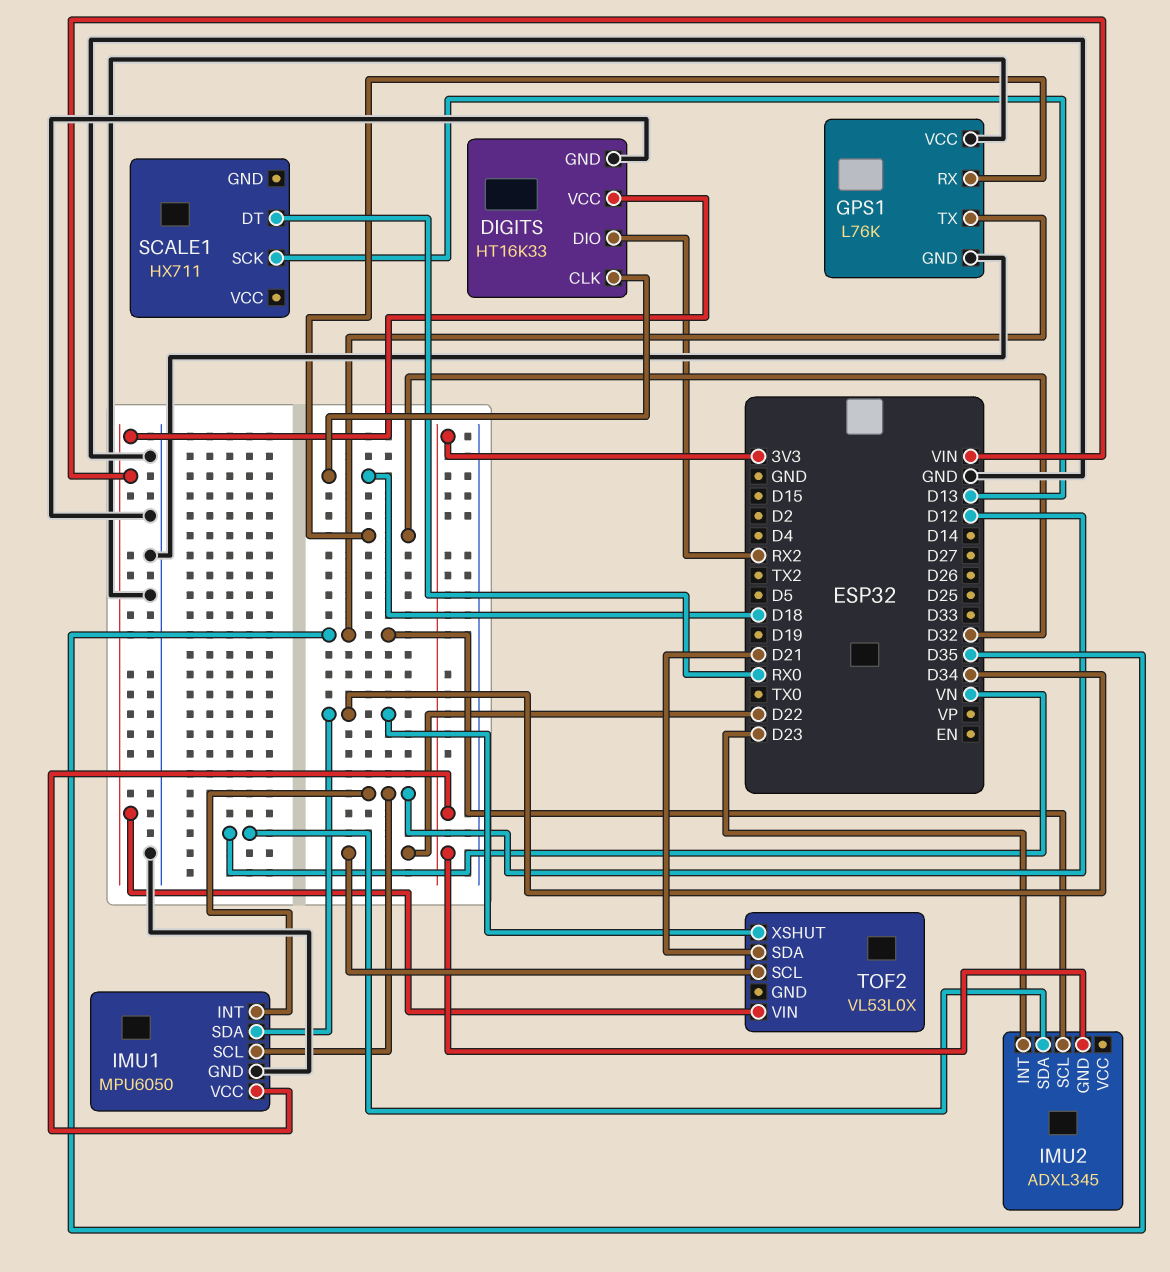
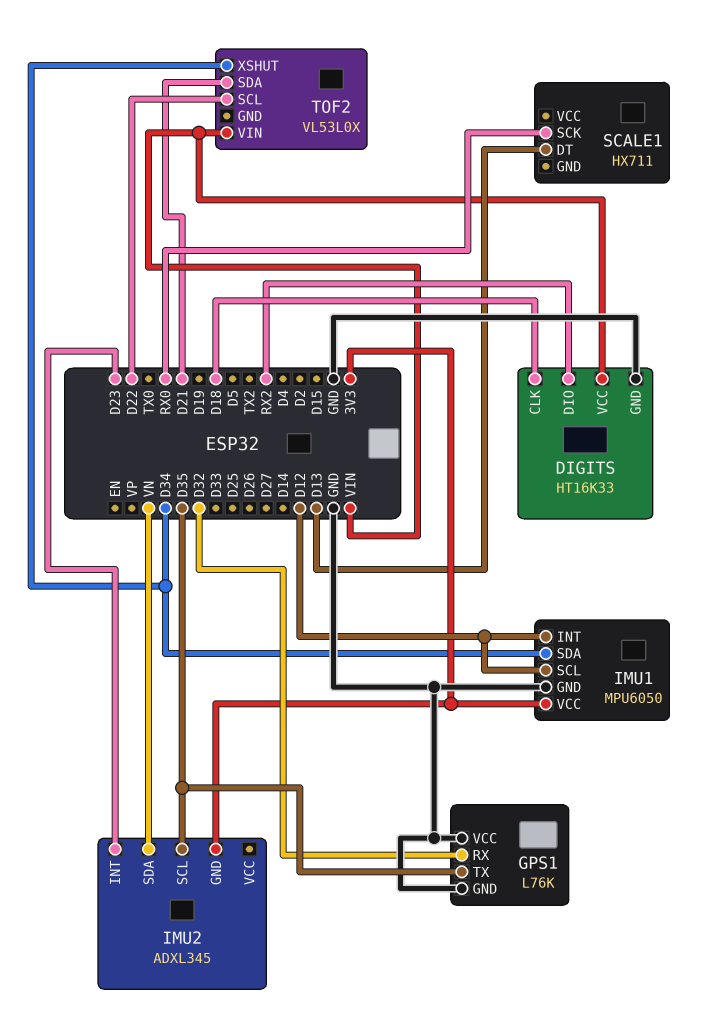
SCALE1 pin DT: RX0 -> D13
SCALE1 pin SCK: D13 -> RX0

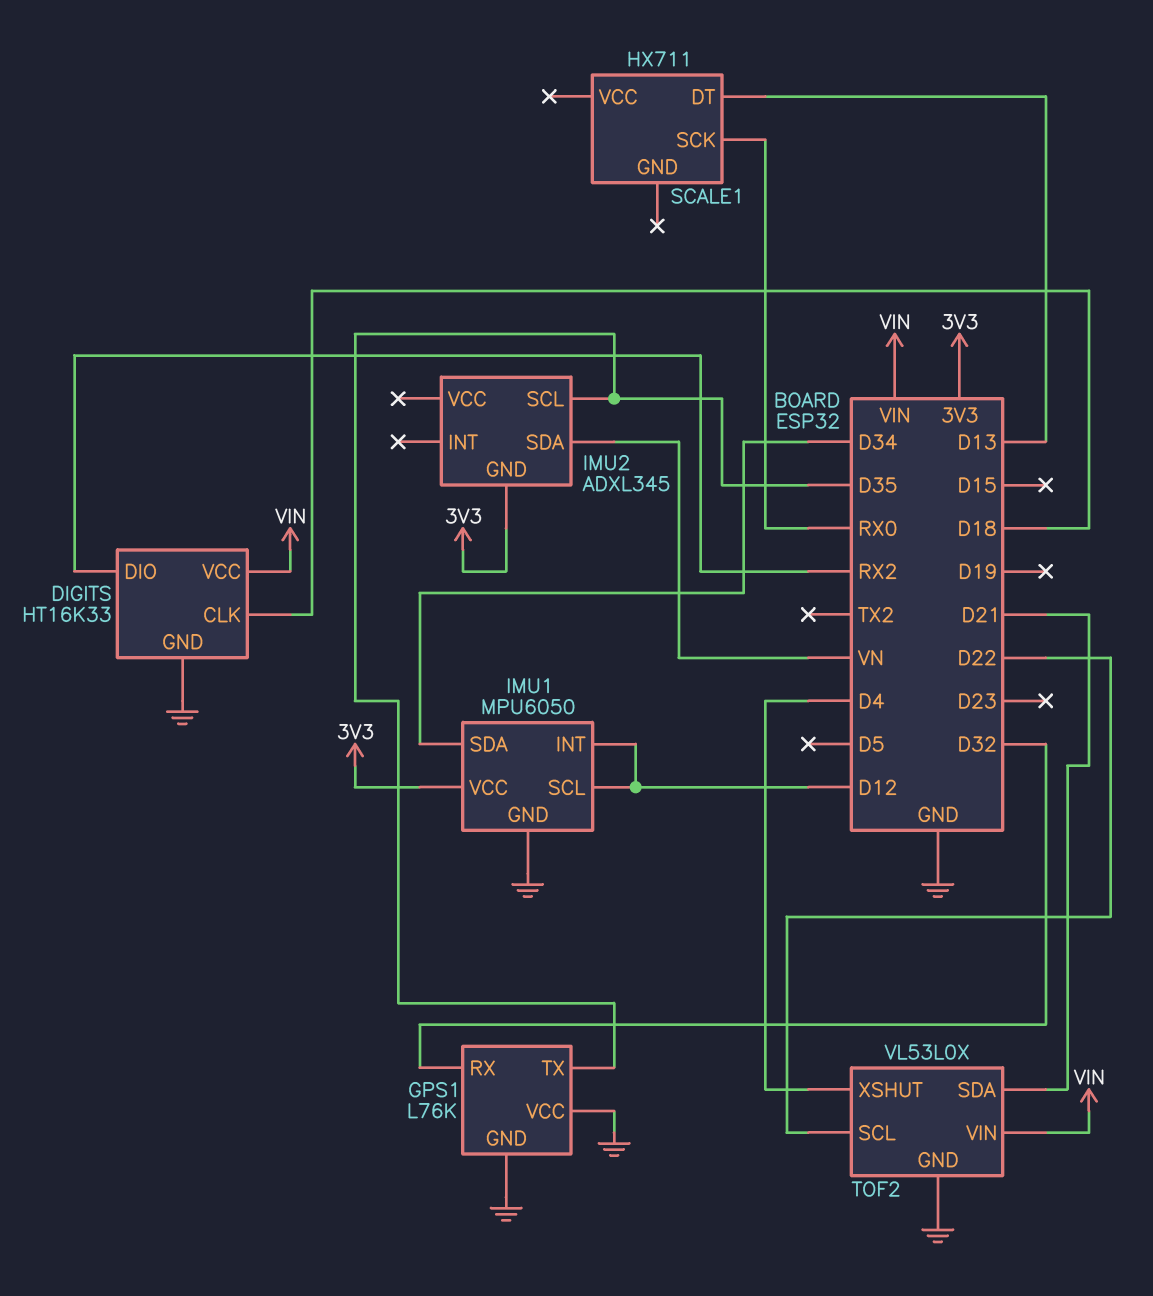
IMU2 pin INT: D23 -> none
TOF2 pin GND: none -> GND
TOF2 pin XSHUT: D34 -> D4

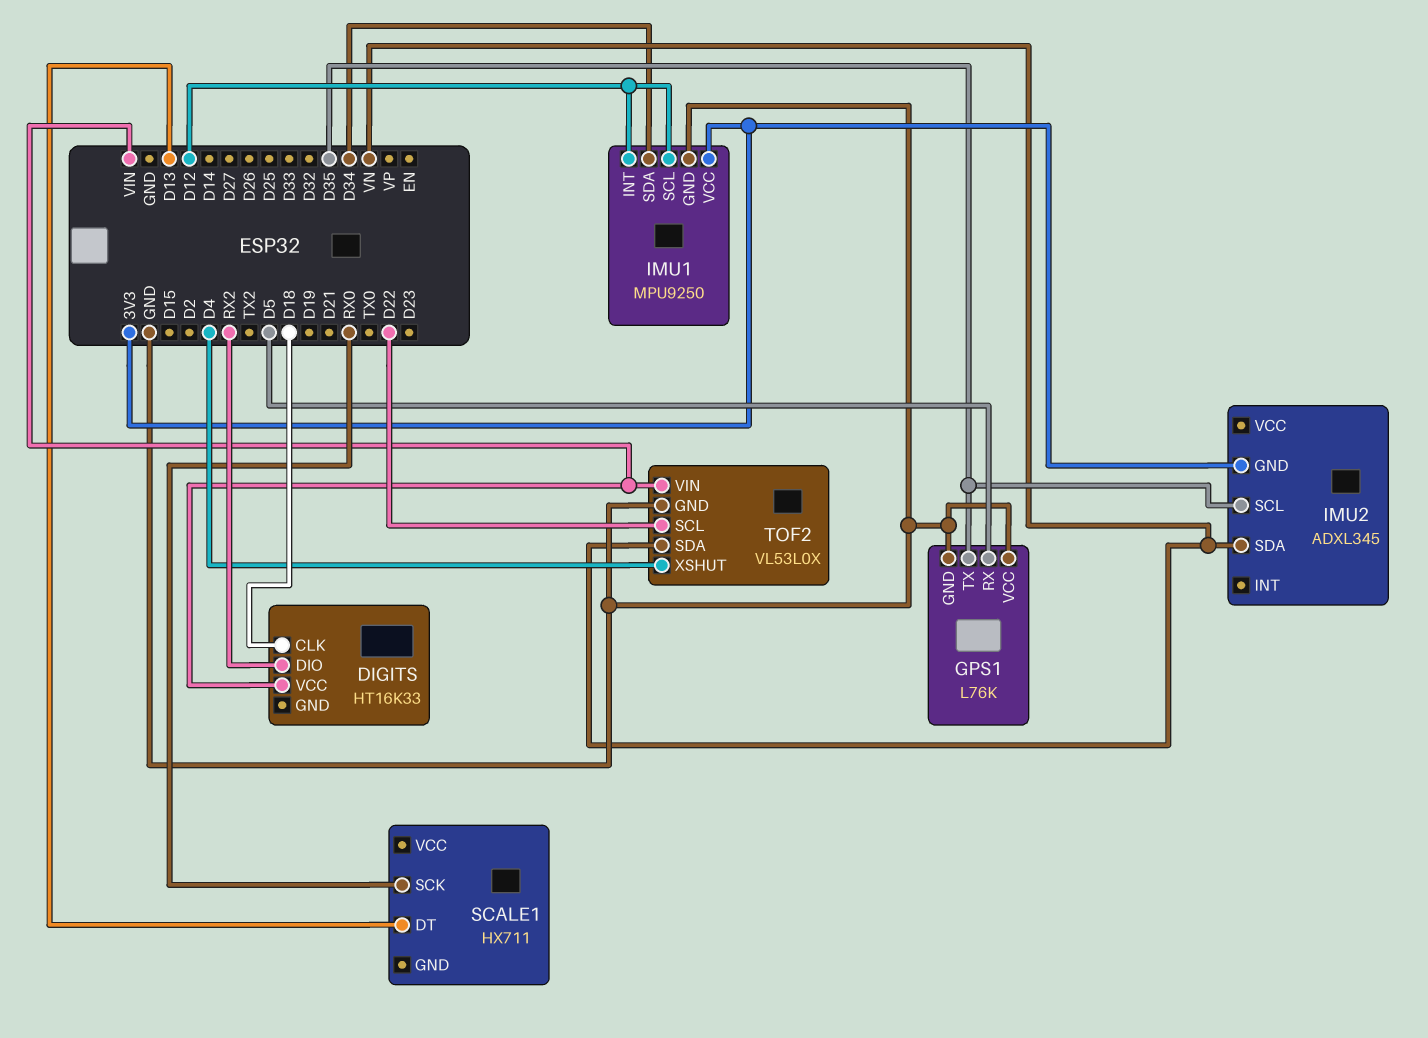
DIGITS pin GND: GND -> none
GPS1 pin RX: D32 -> D5
IMU1: MPU6050 -> MPU9250
TOF2 pin SDA: D21 -> VN

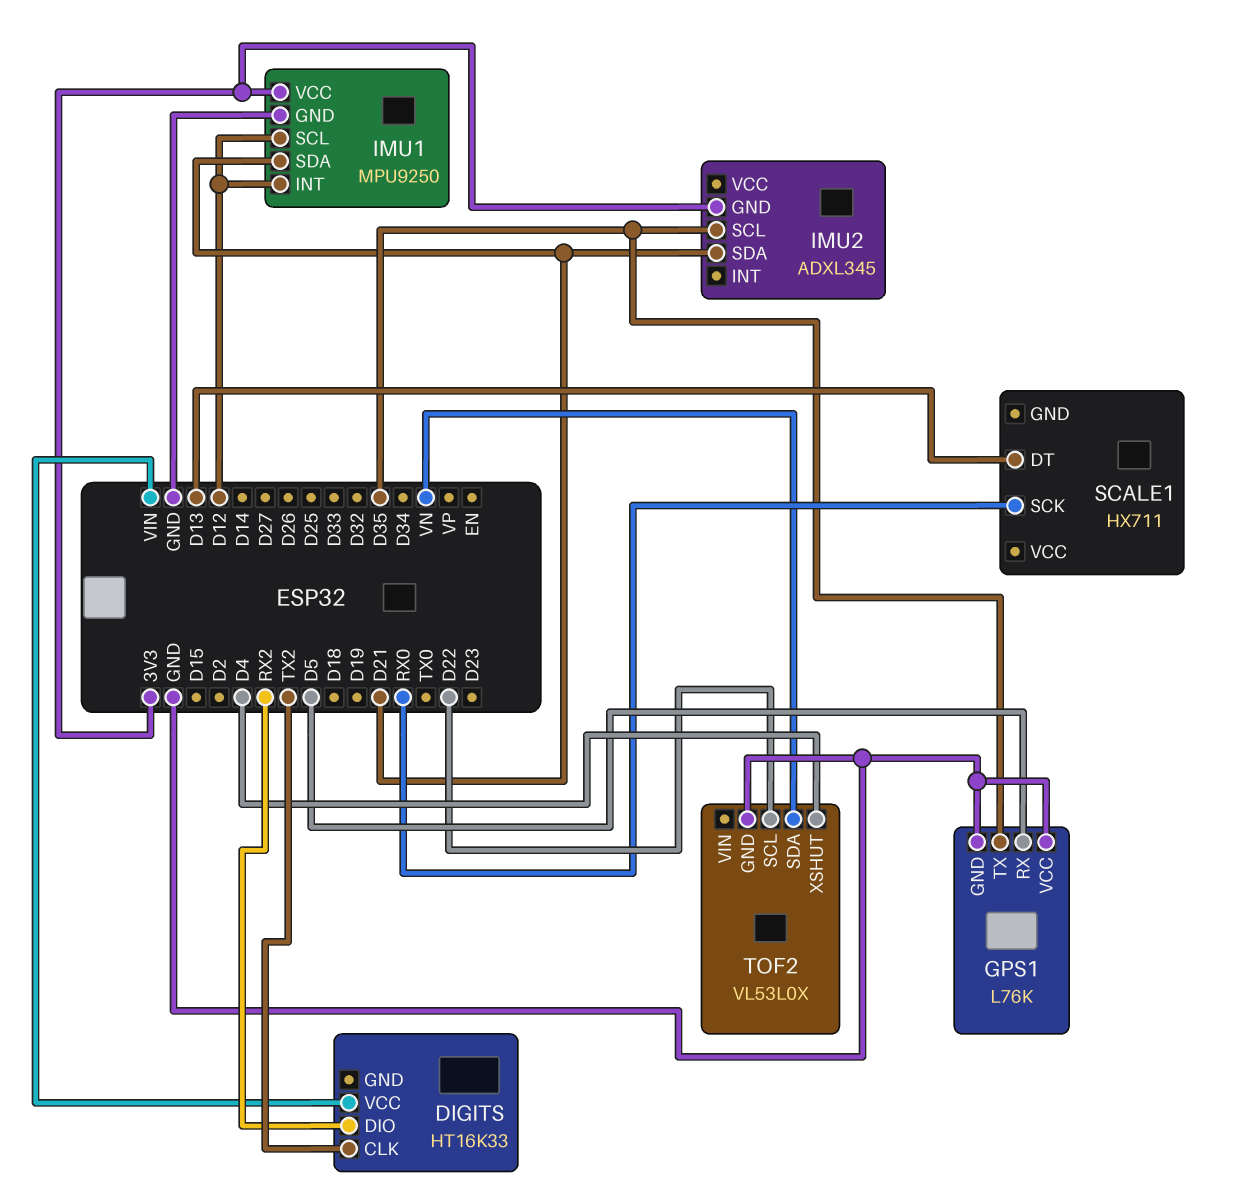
DIGITS pin CLK: D18 -> TX2
IMU1 pin SDA: D34 -> D21
IMU2 pin SDA: VN -> D21
TOF2 pin VIN: VIN -> none

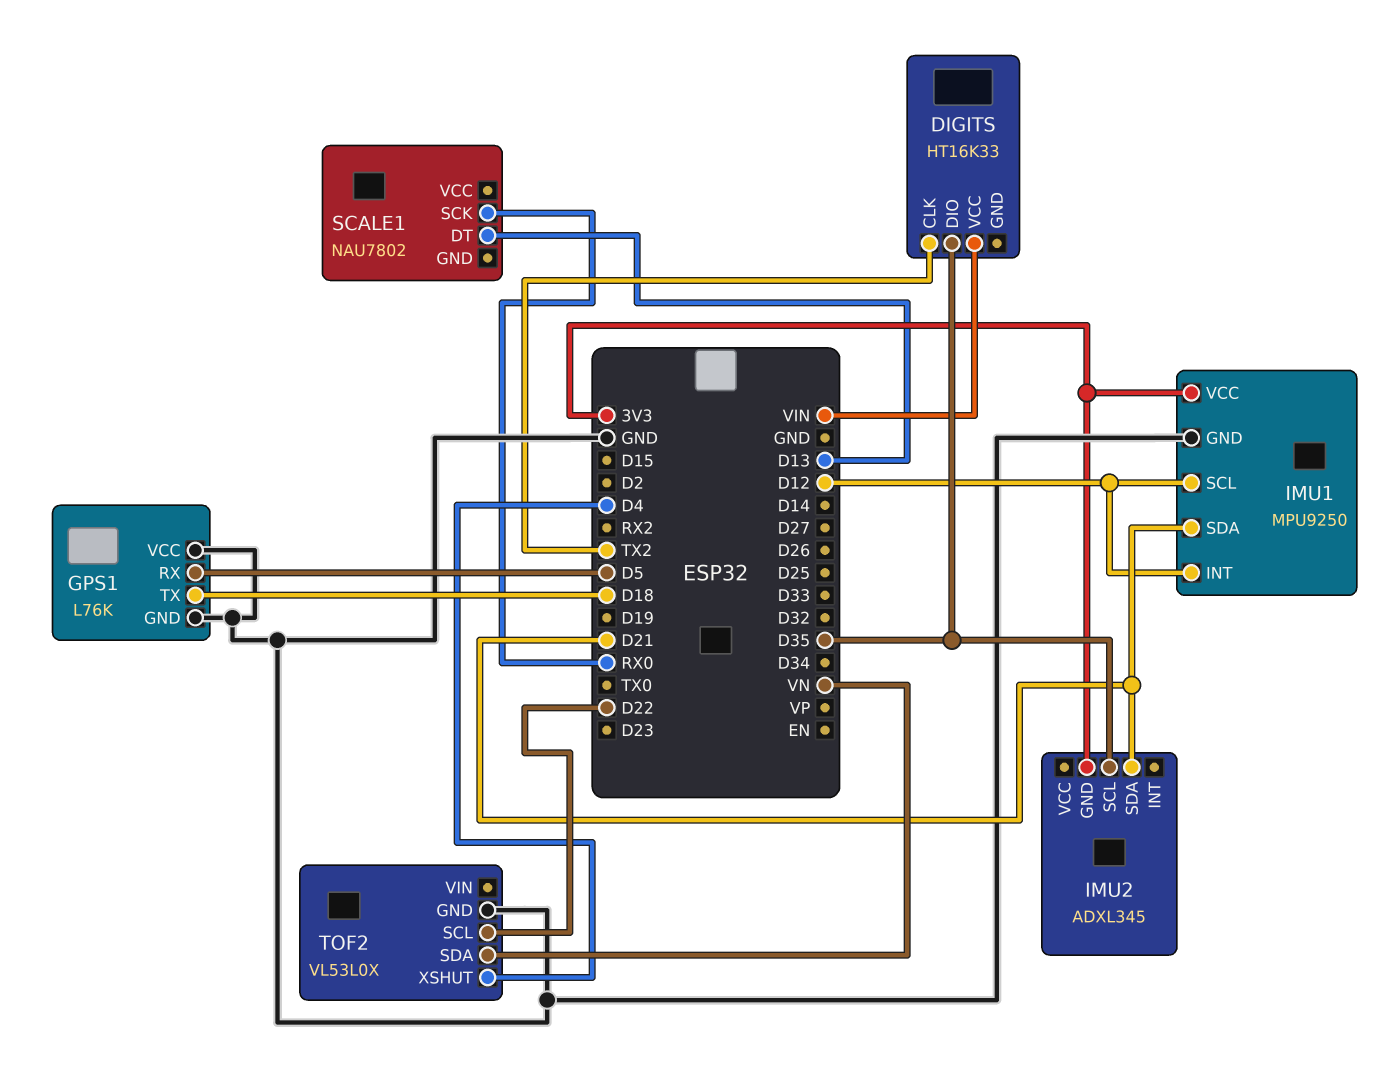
DIGITS pin DIO: RX2 -> D35
GPS1 pin TX: D35 -> D18
SCALE1: HX711 -> NAU7802

